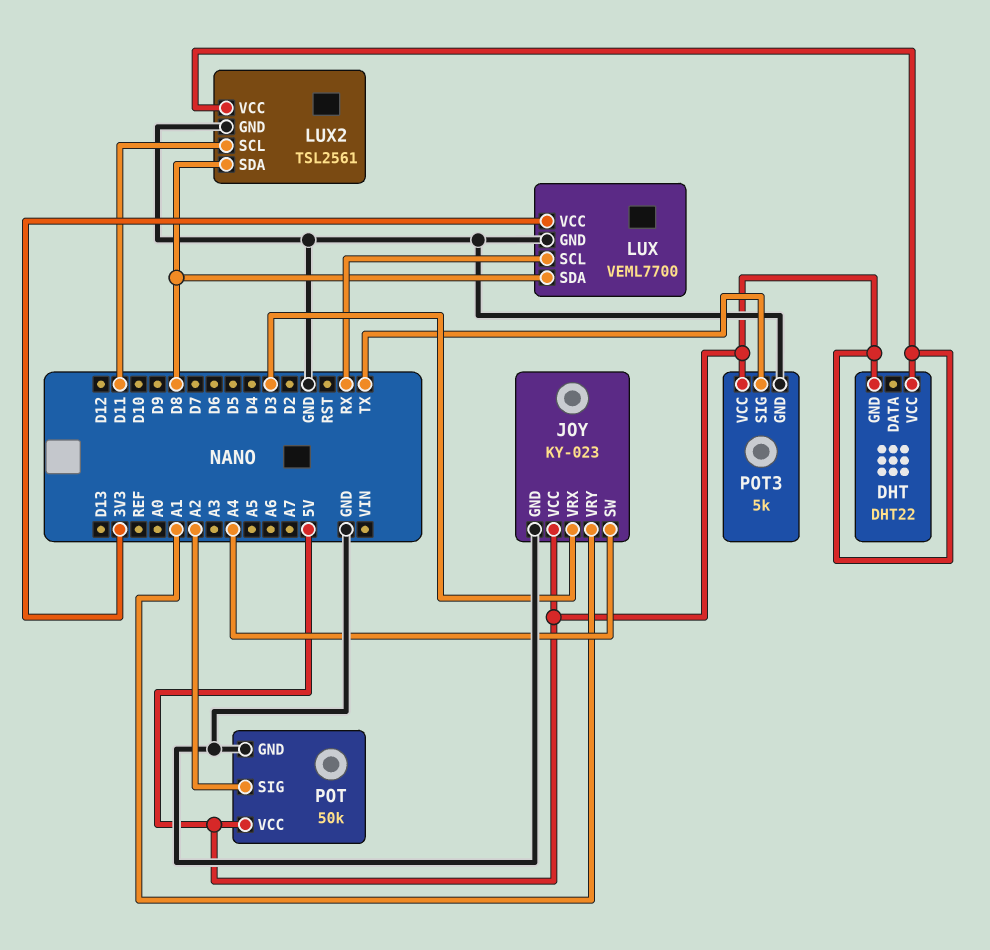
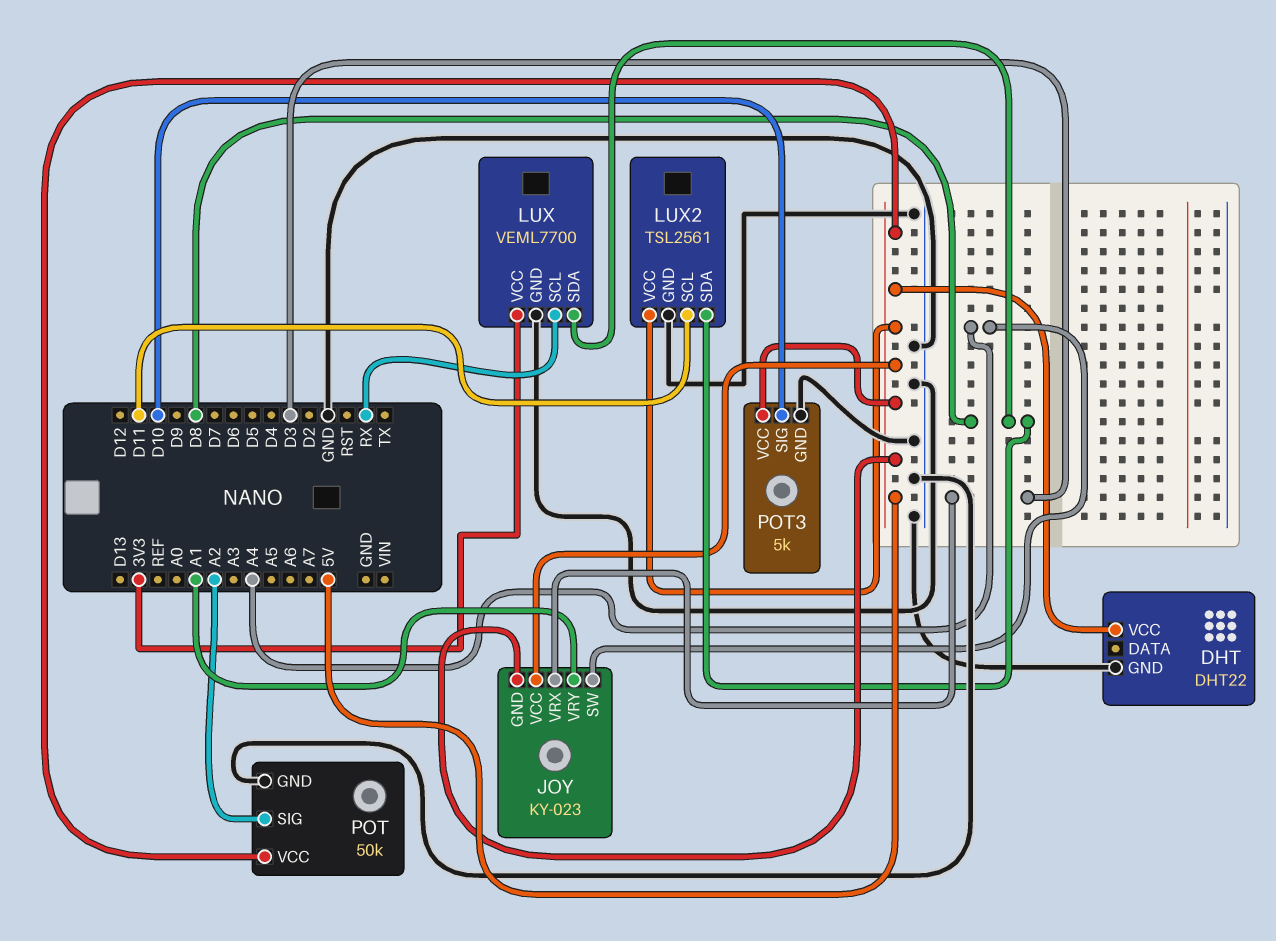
DHT pin GND: 5V -> GND
JOY pin GND: GND -> 5V
POT3 pin SIG: TX -> D10

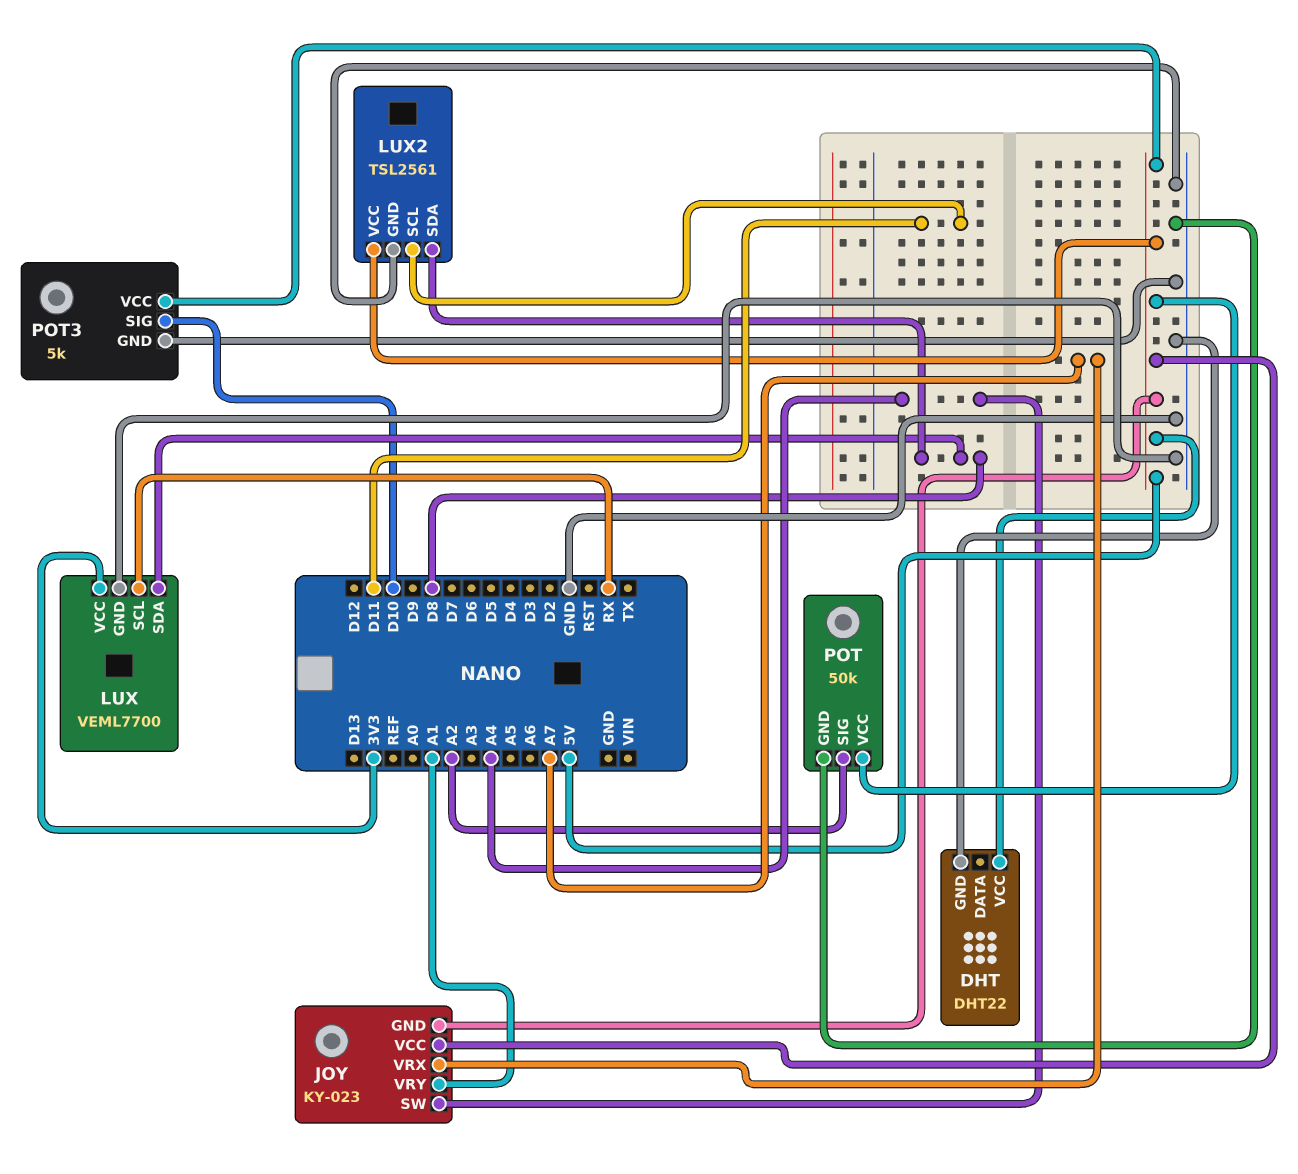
JOY pin VRX: D3 -> A7

